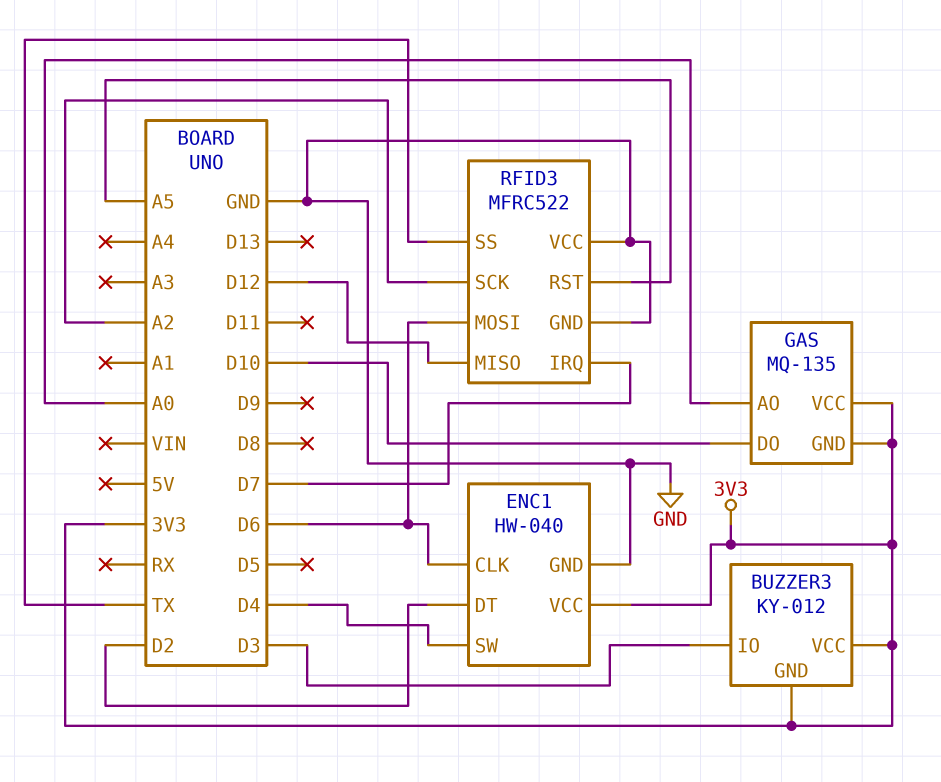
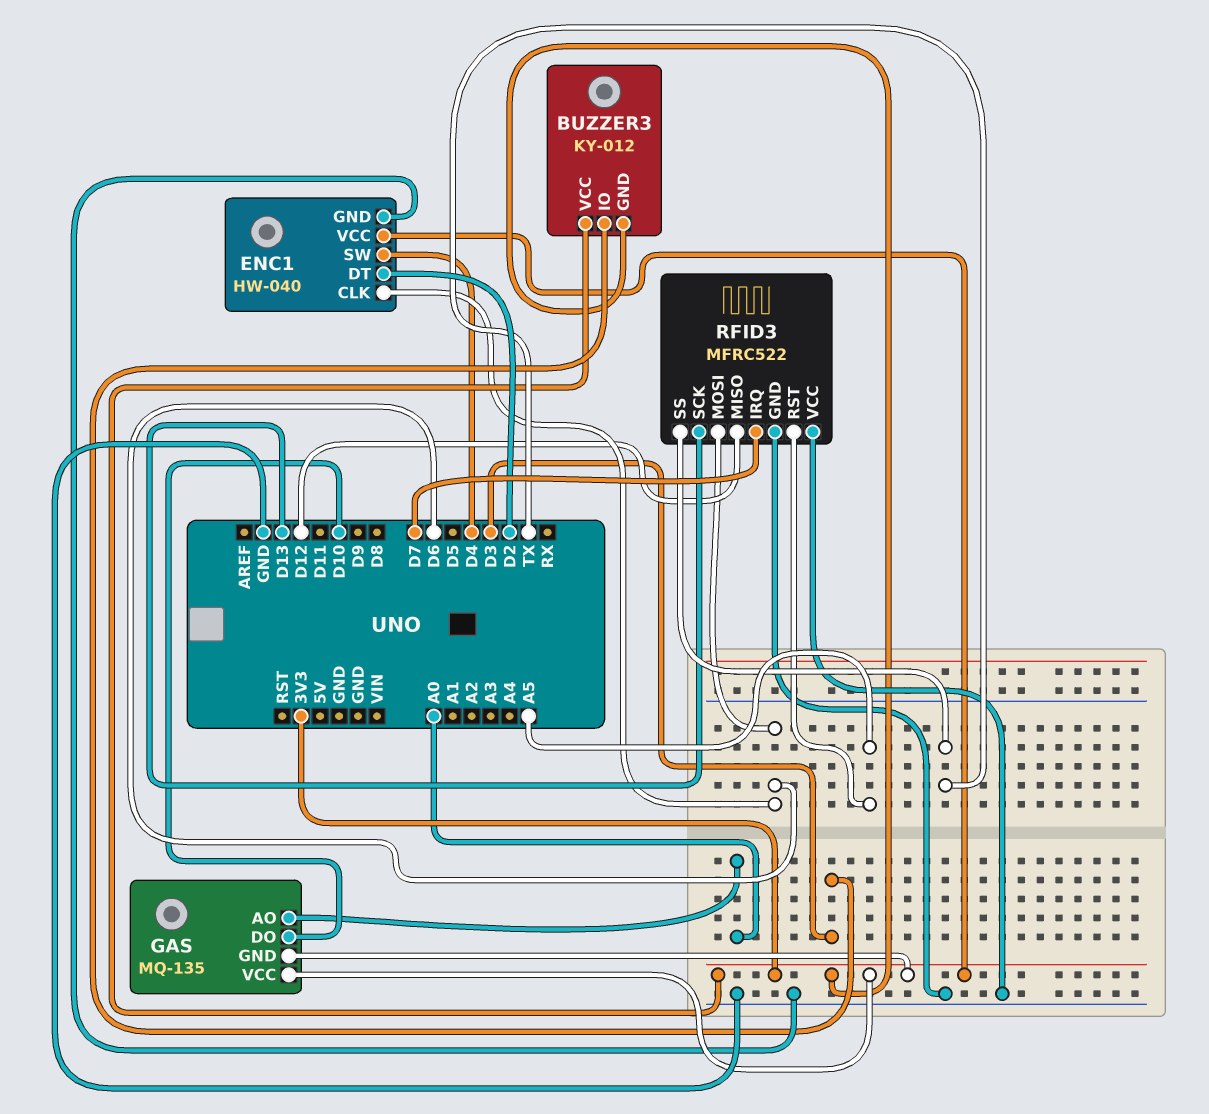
RFID3 pin SCK: A2 -> D13

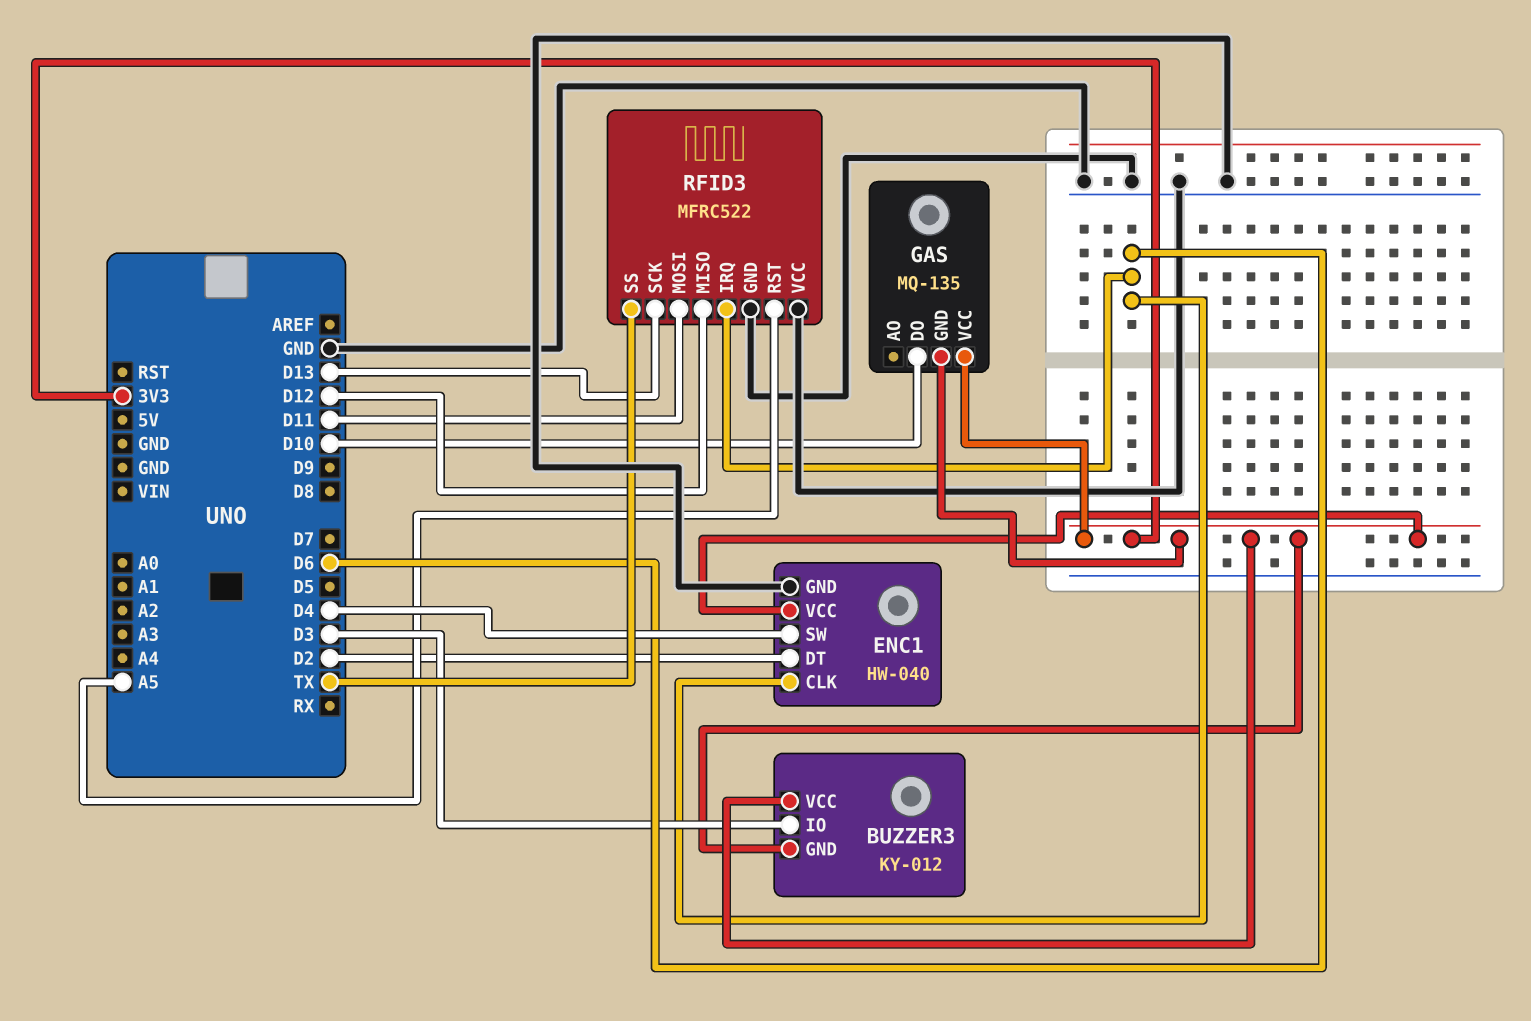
GAS pin AO: A0 -> none
RFID3 pin IRQ: D7 -> D6
RFID3 pin MOSI: D6 -> D11

